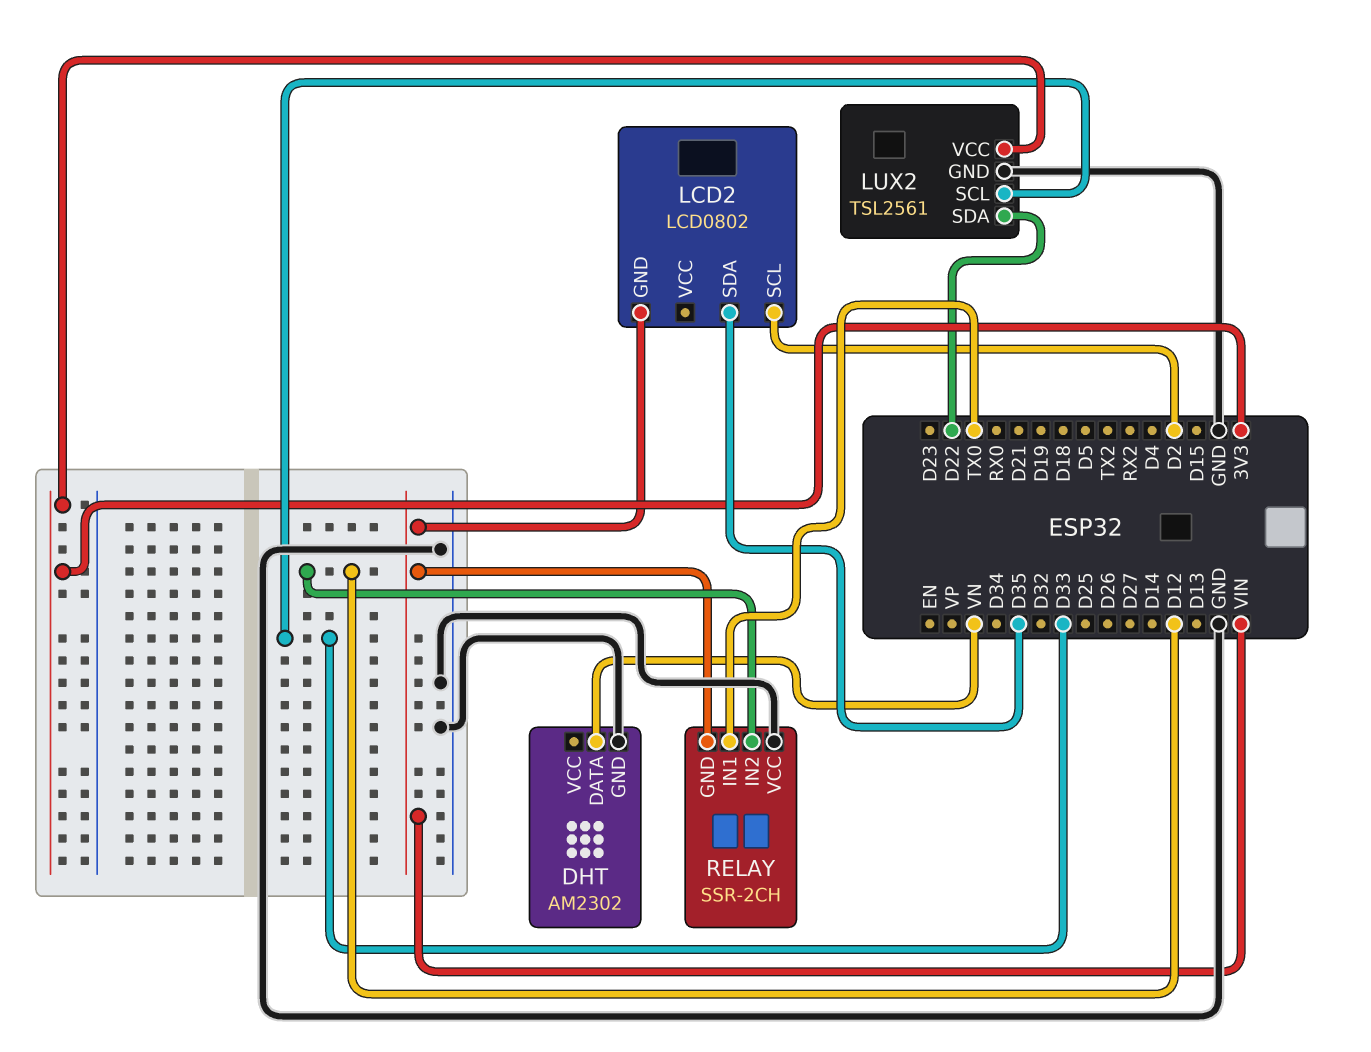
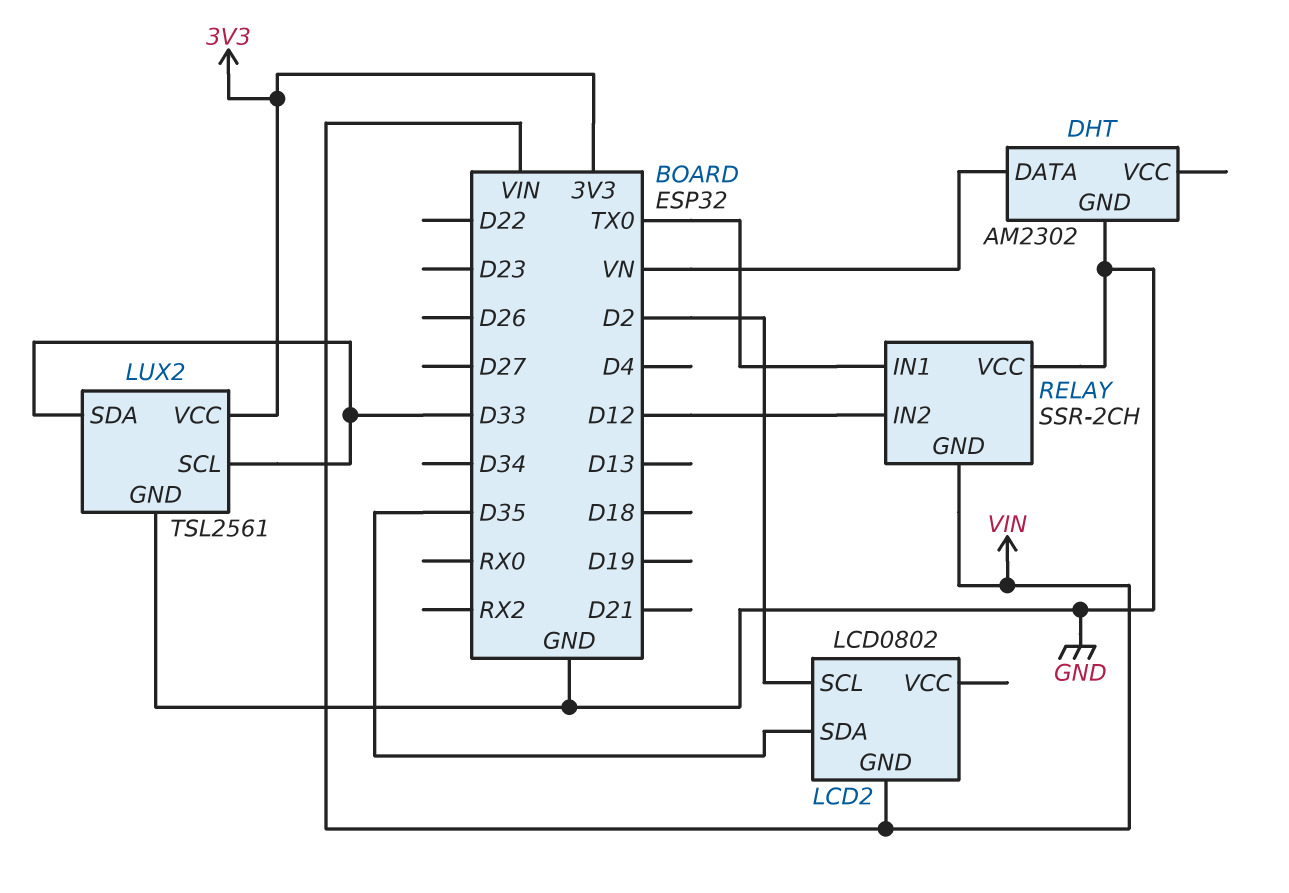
LUX2 pin SDA: D22 -> D33

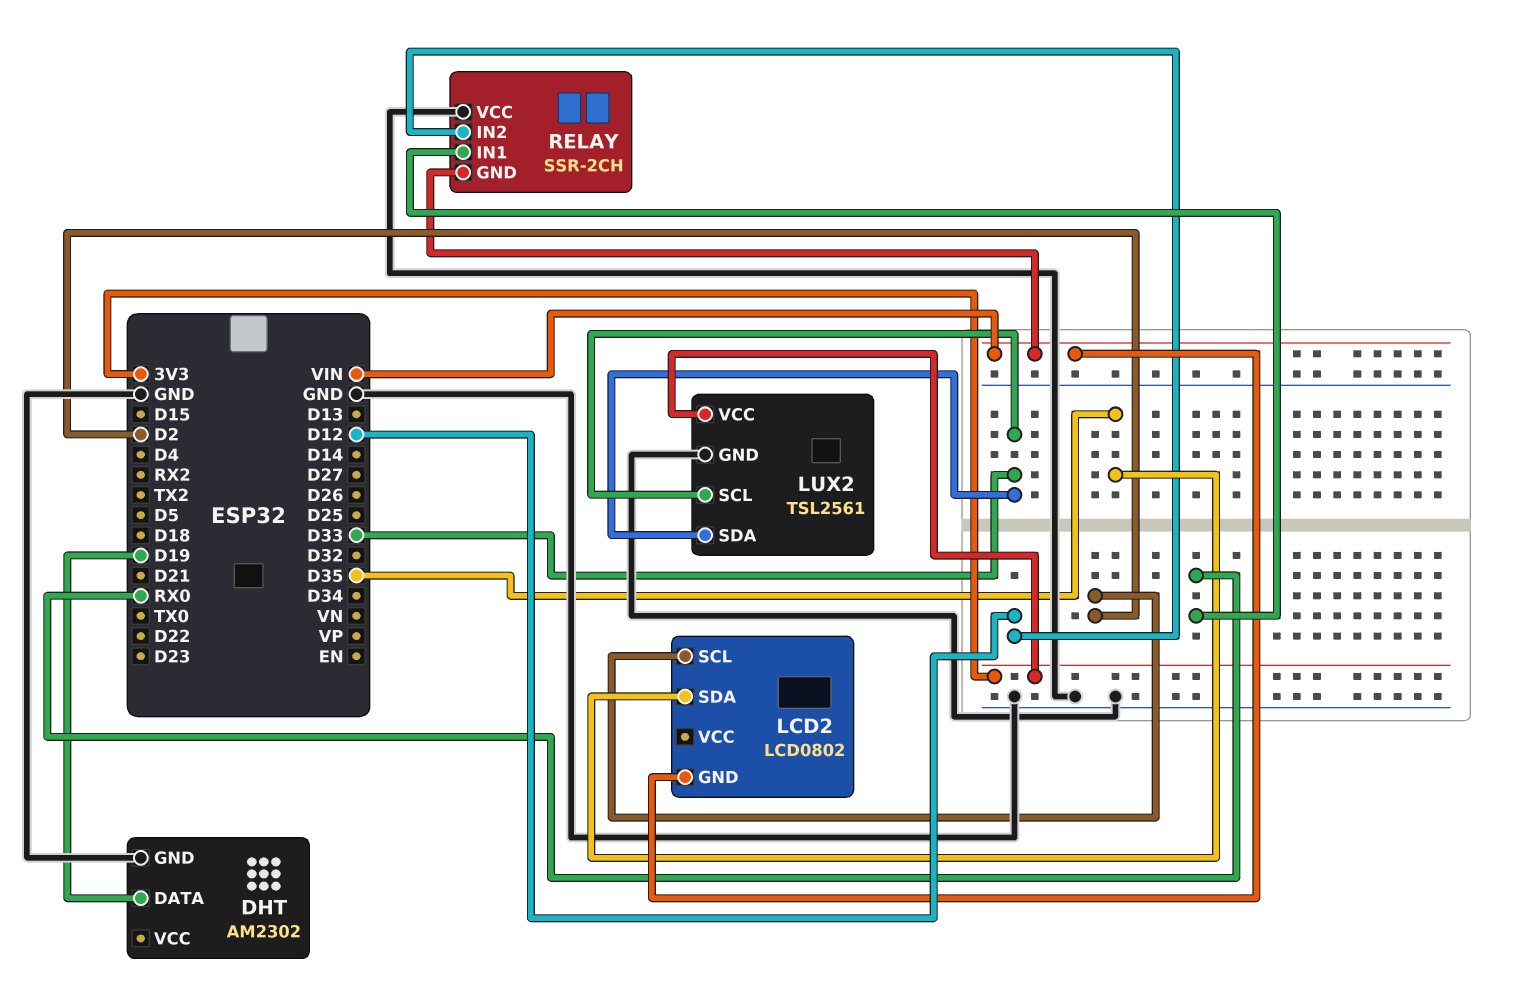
DHT pin DATA: VN -> D19
RELAY pin IN1: TX0 -> RX0

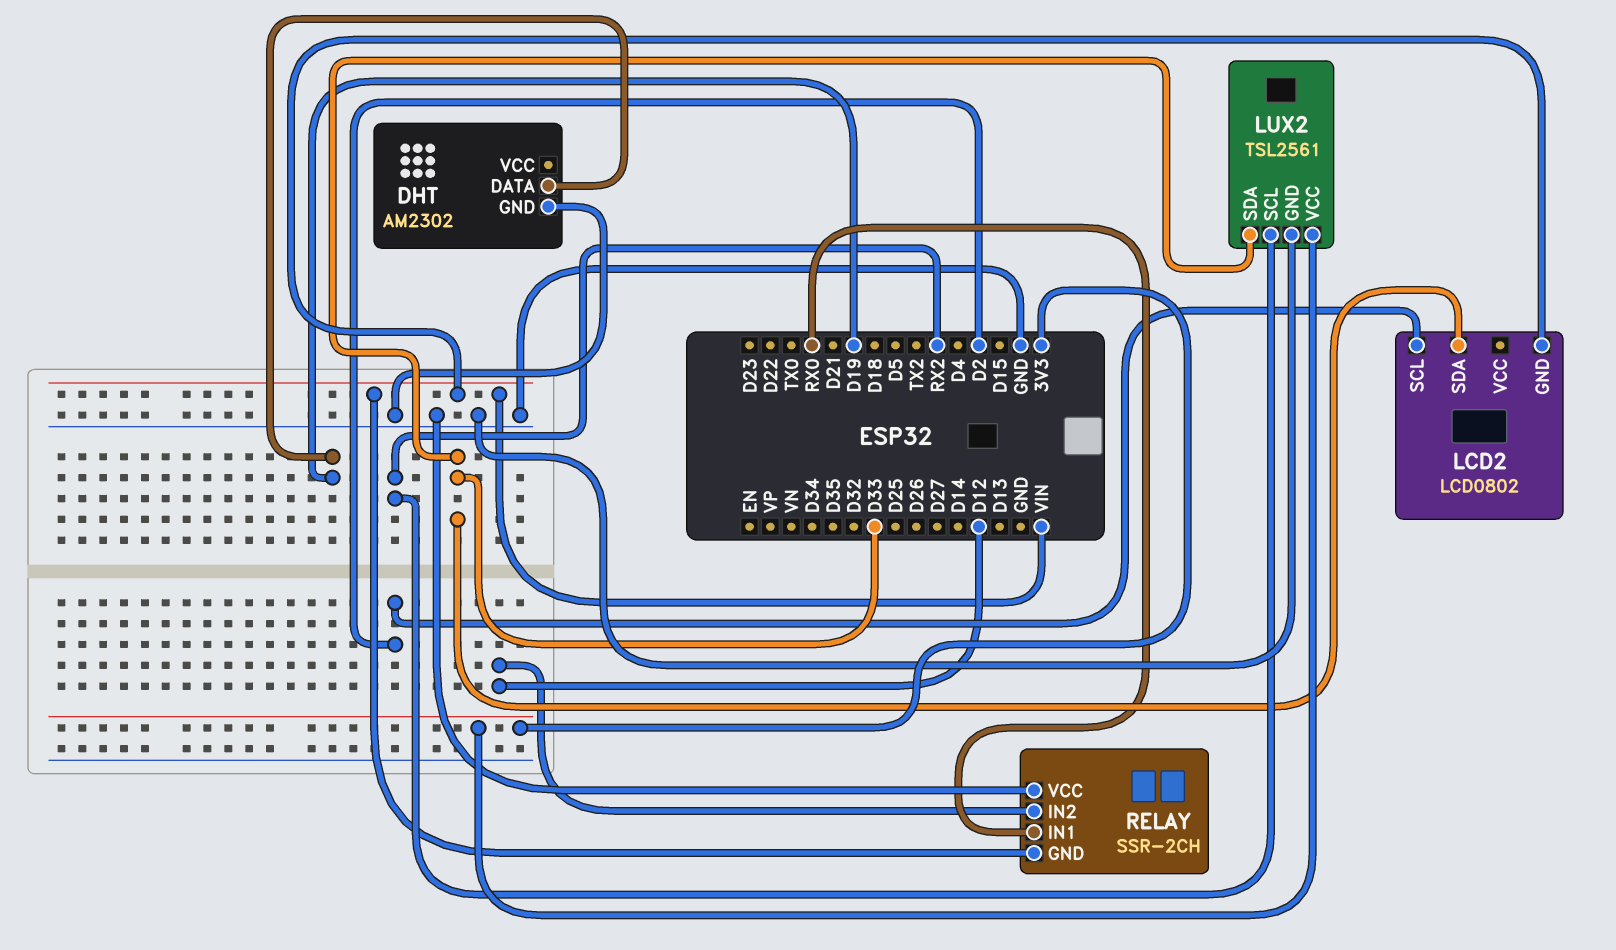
LCD2 pin SDA: D35 -> D33
LUX2 pin SCL: D33 -> RX2

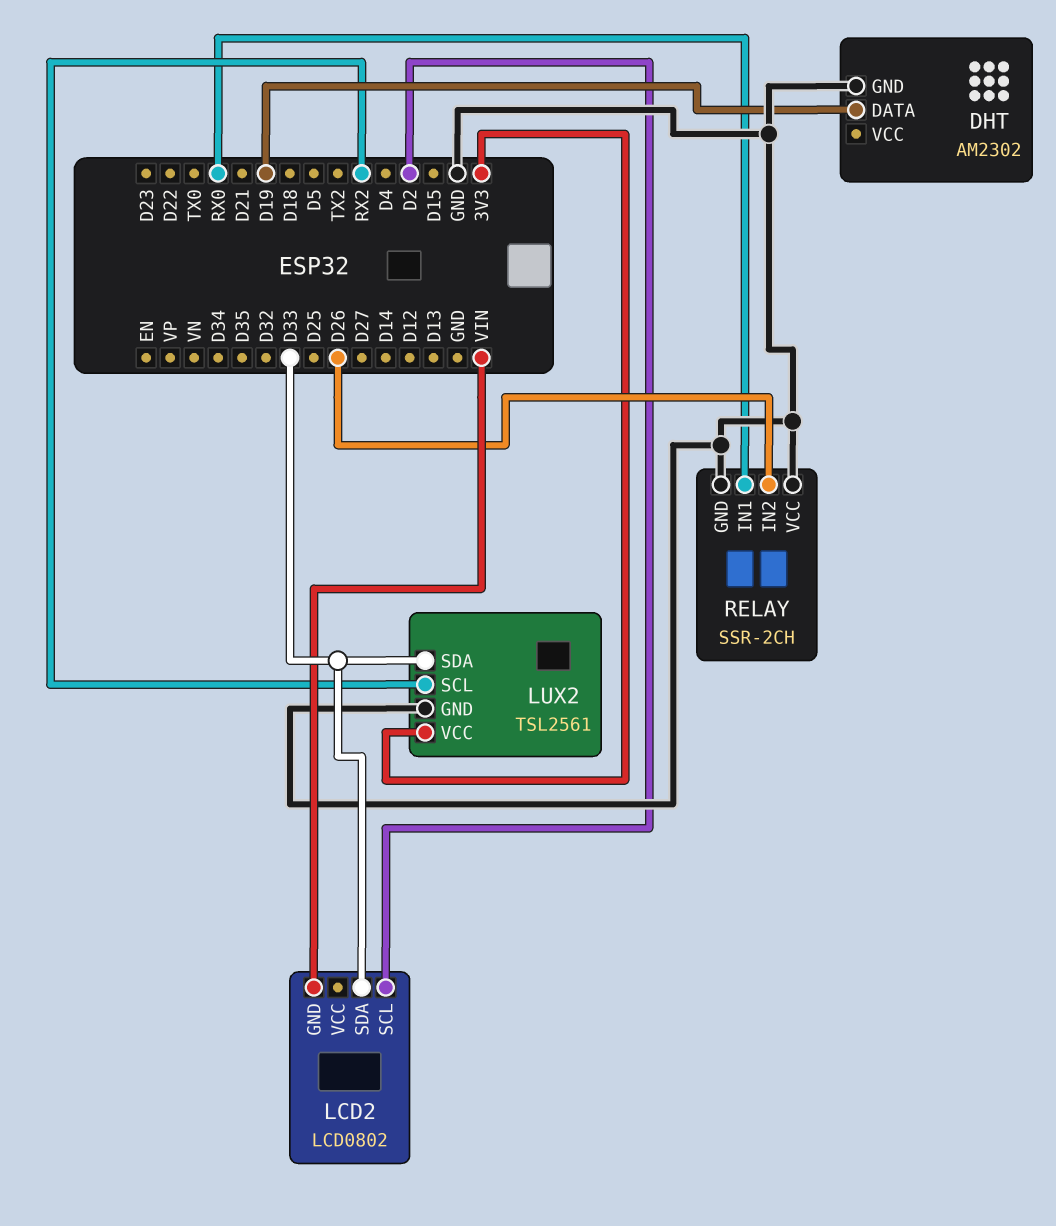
RELAY pin GND: VIN -> GND
RELAY pin IN2: D12 -> D26

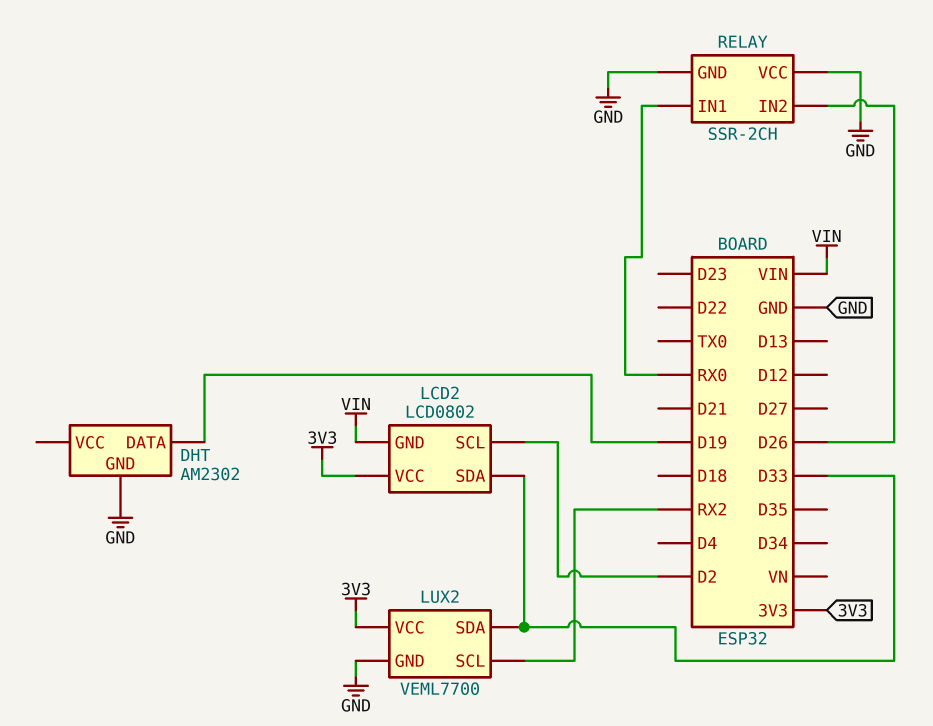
LCD2 pin VCC: none -> 3V3
LUX2: TSL2561 -> VEML7700

